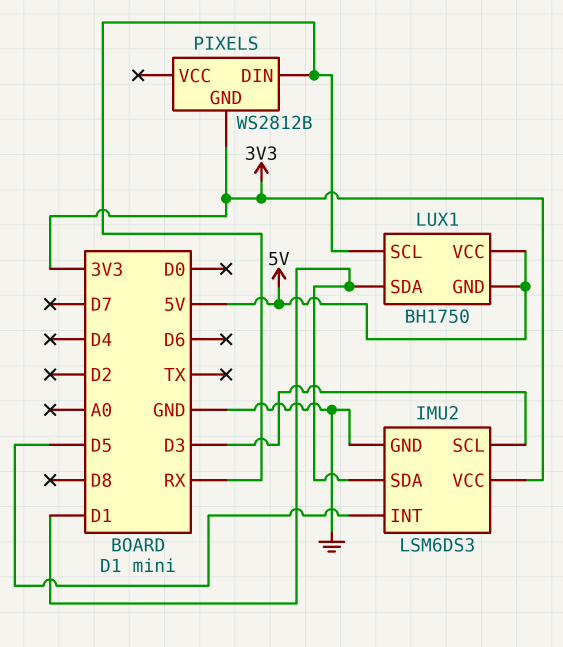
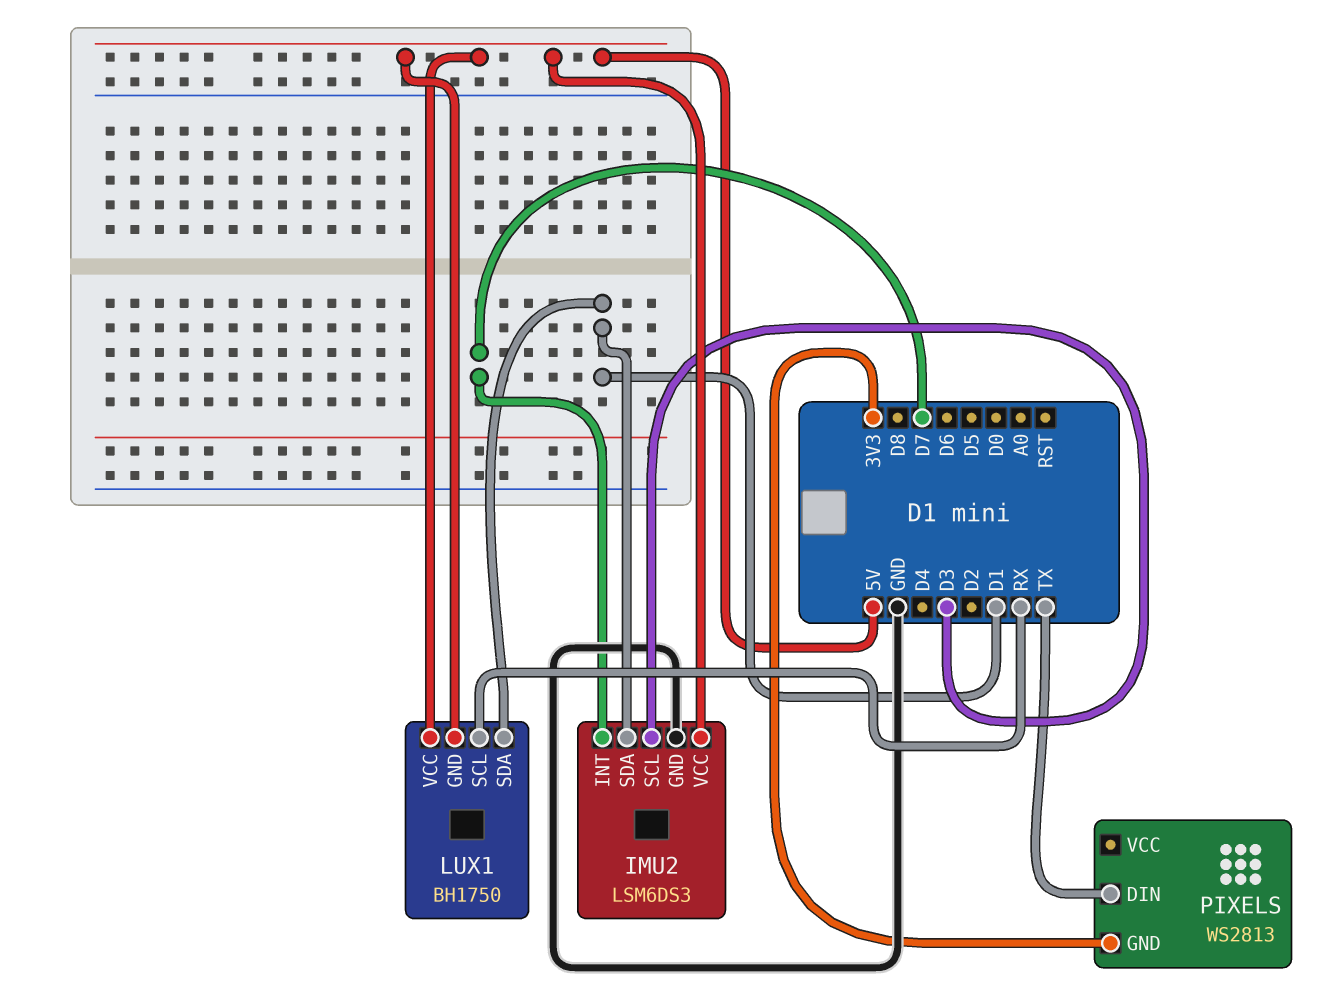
IMU2 pin INT: D5 -> D7
IMU2 pin VCC: 3V3 -> 5V
PIXELS: WS2812B -> WS2813
PIXELS pin DIN: RX -> TX

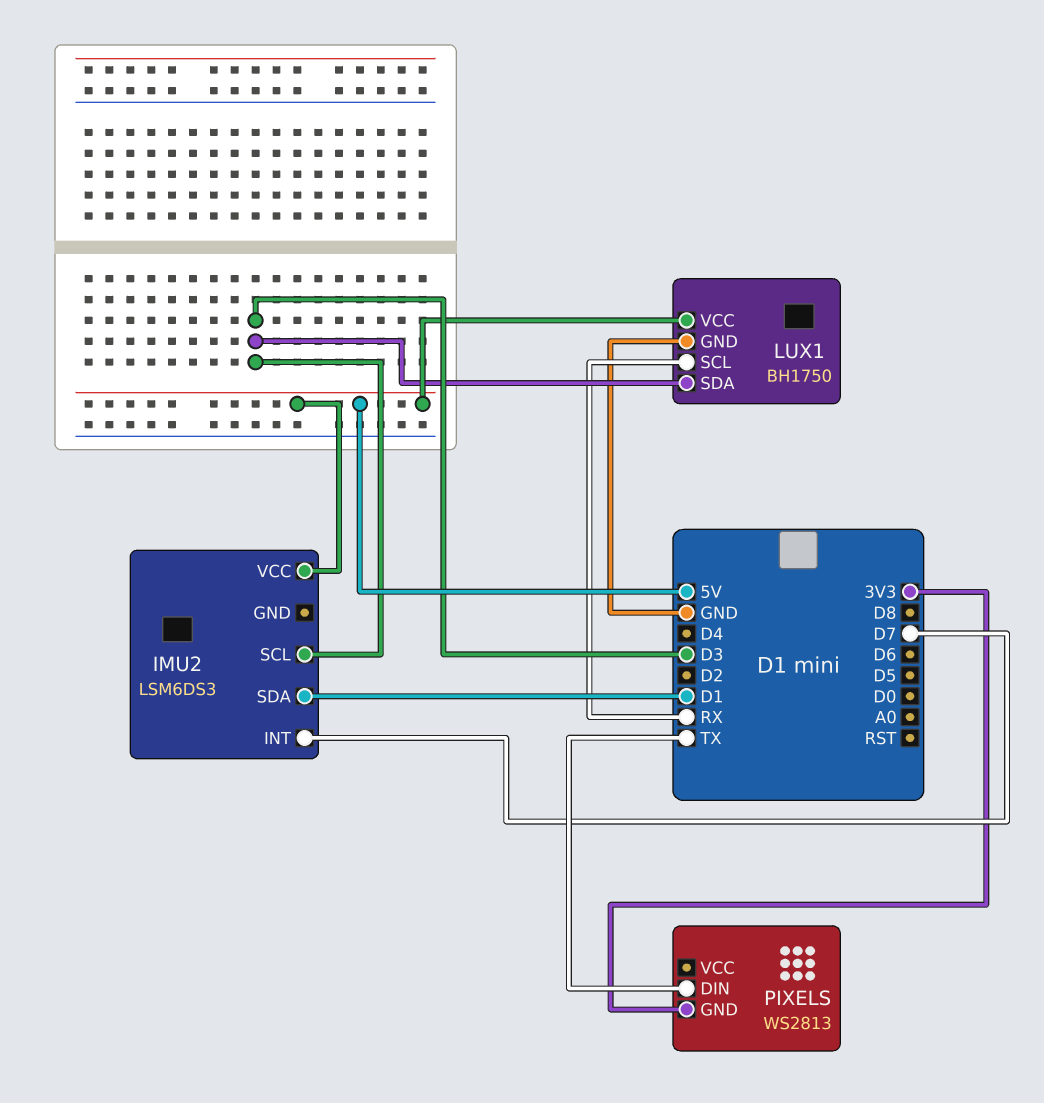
IMU2 pin GND: GND -> none
LUX1 pin GND: 5V -> GND
LUX1 pin SDA: D1 -> D3

